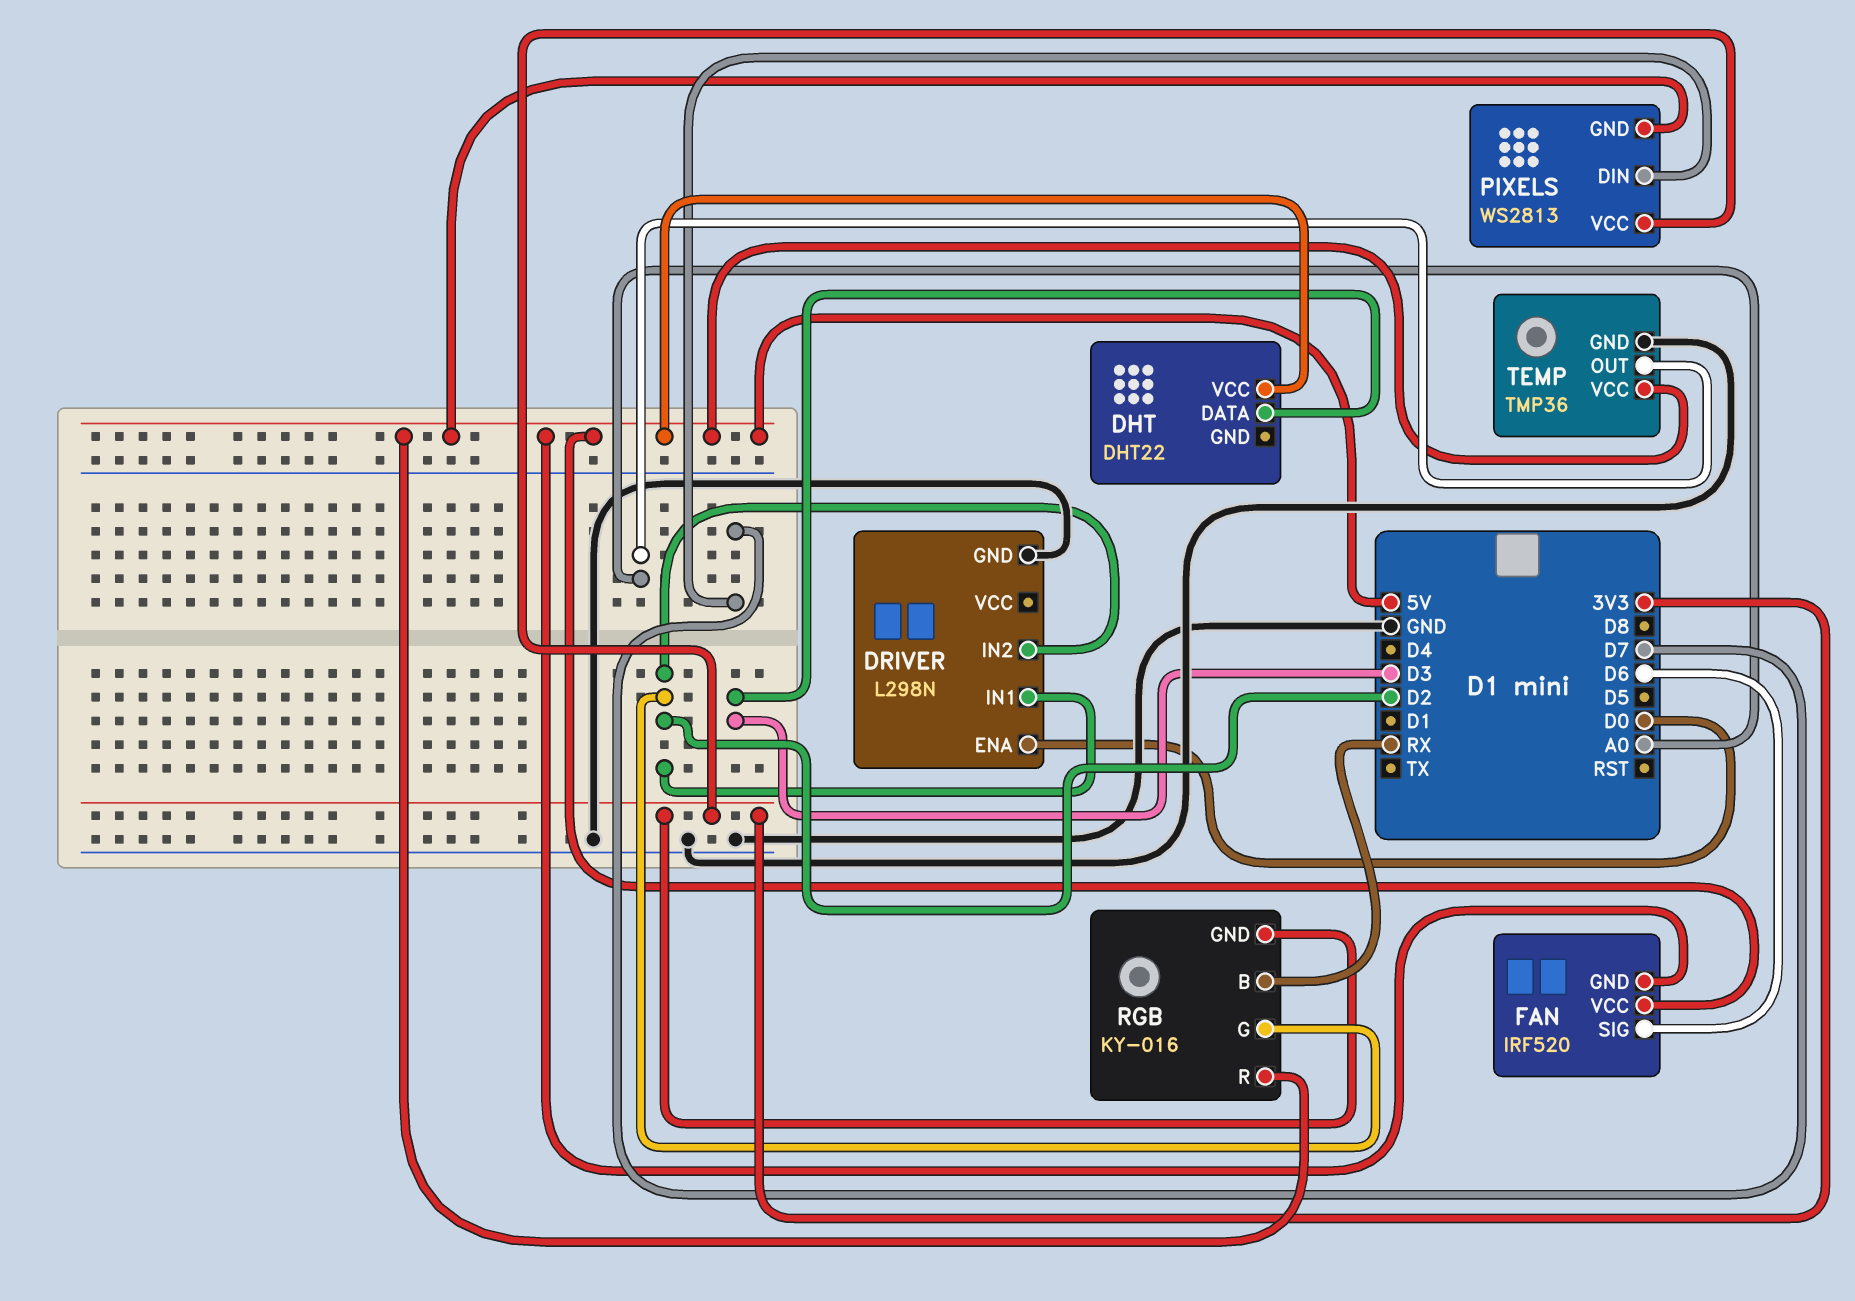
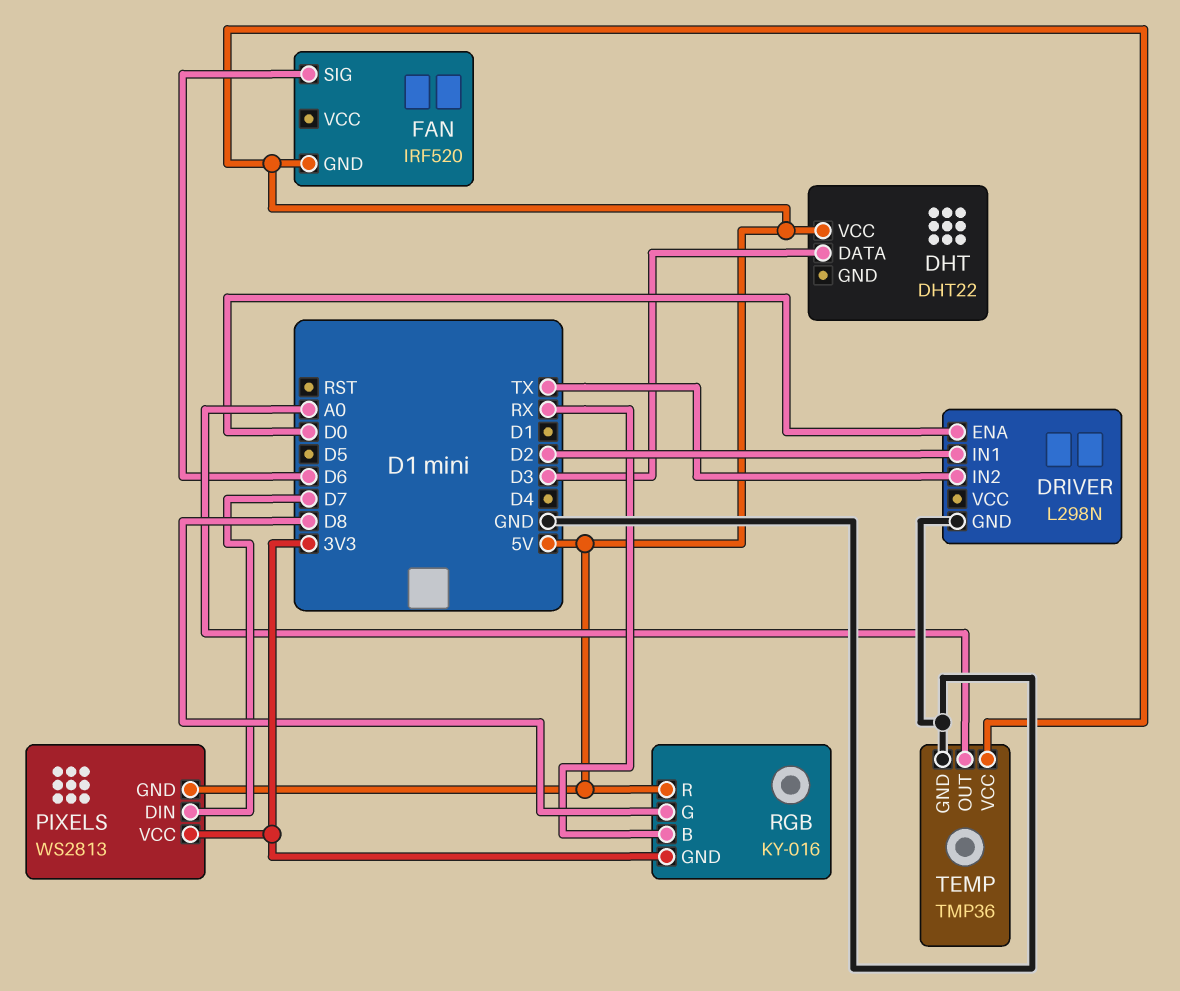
DRIVER pin IN2: D2 -> TX
FAN pin VCC: 5V -> none
RGB pin G: D2 -> D8

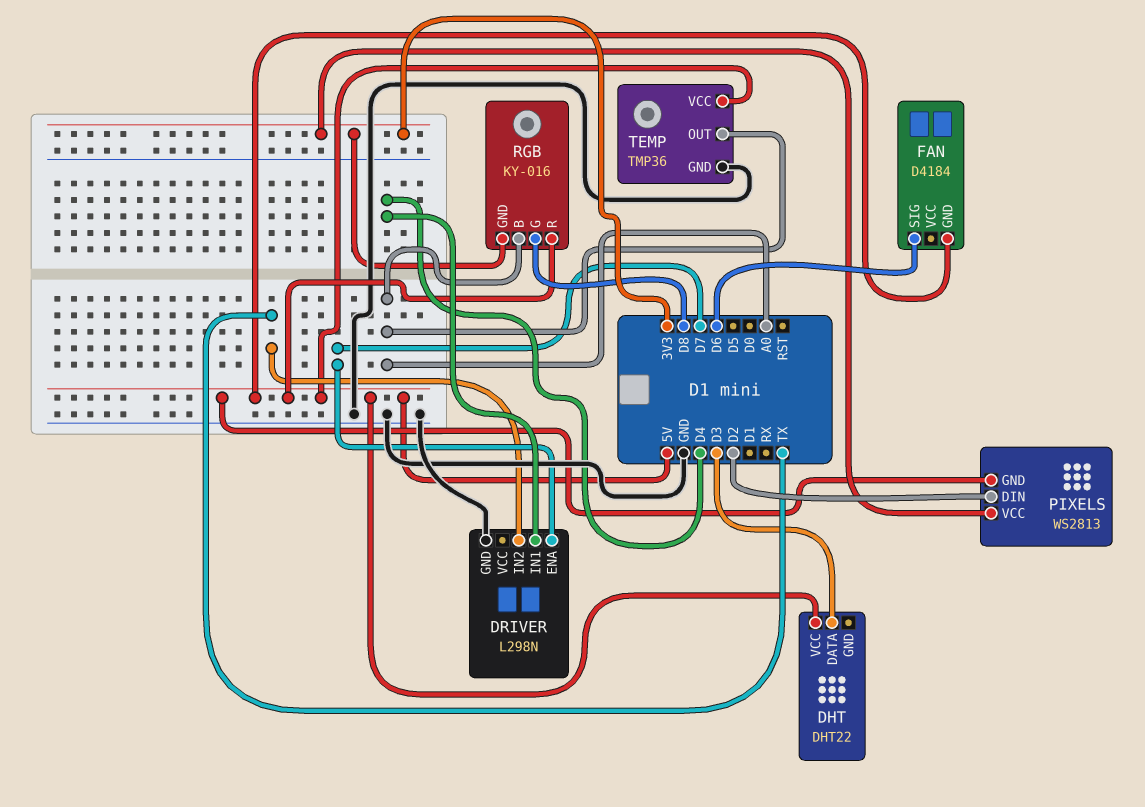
DRIVER pin ENA: D0 -> D7
DRIVER pin IN1: D2 -> D4
FAN: IRF520 -> D4184
PIXELS pin DIN: D7 -> D2
RGB pin B: RX -> A0

